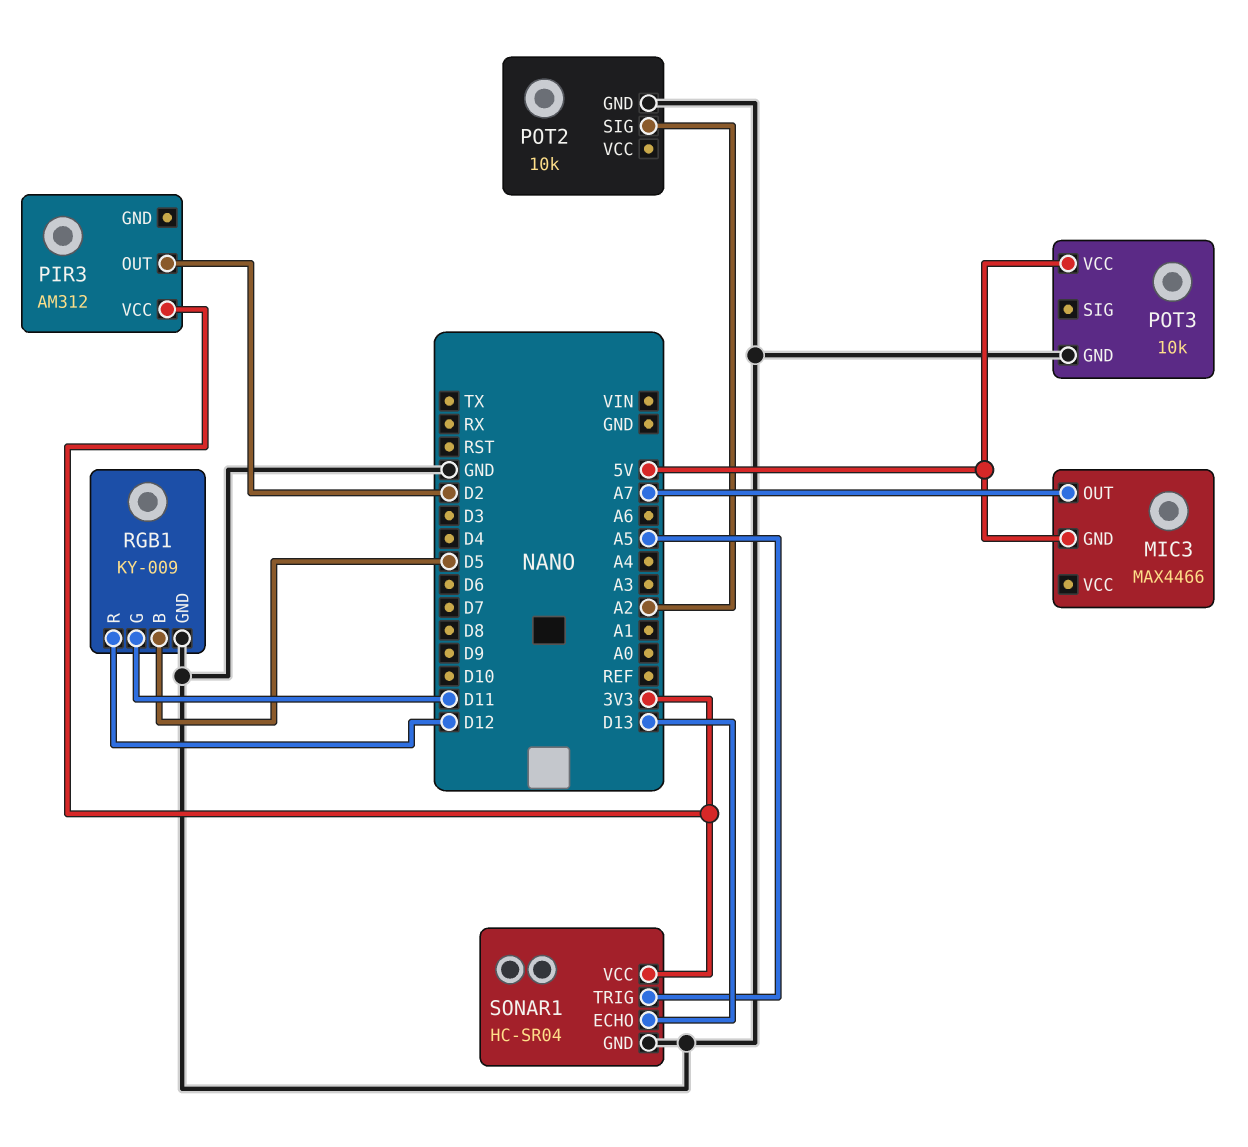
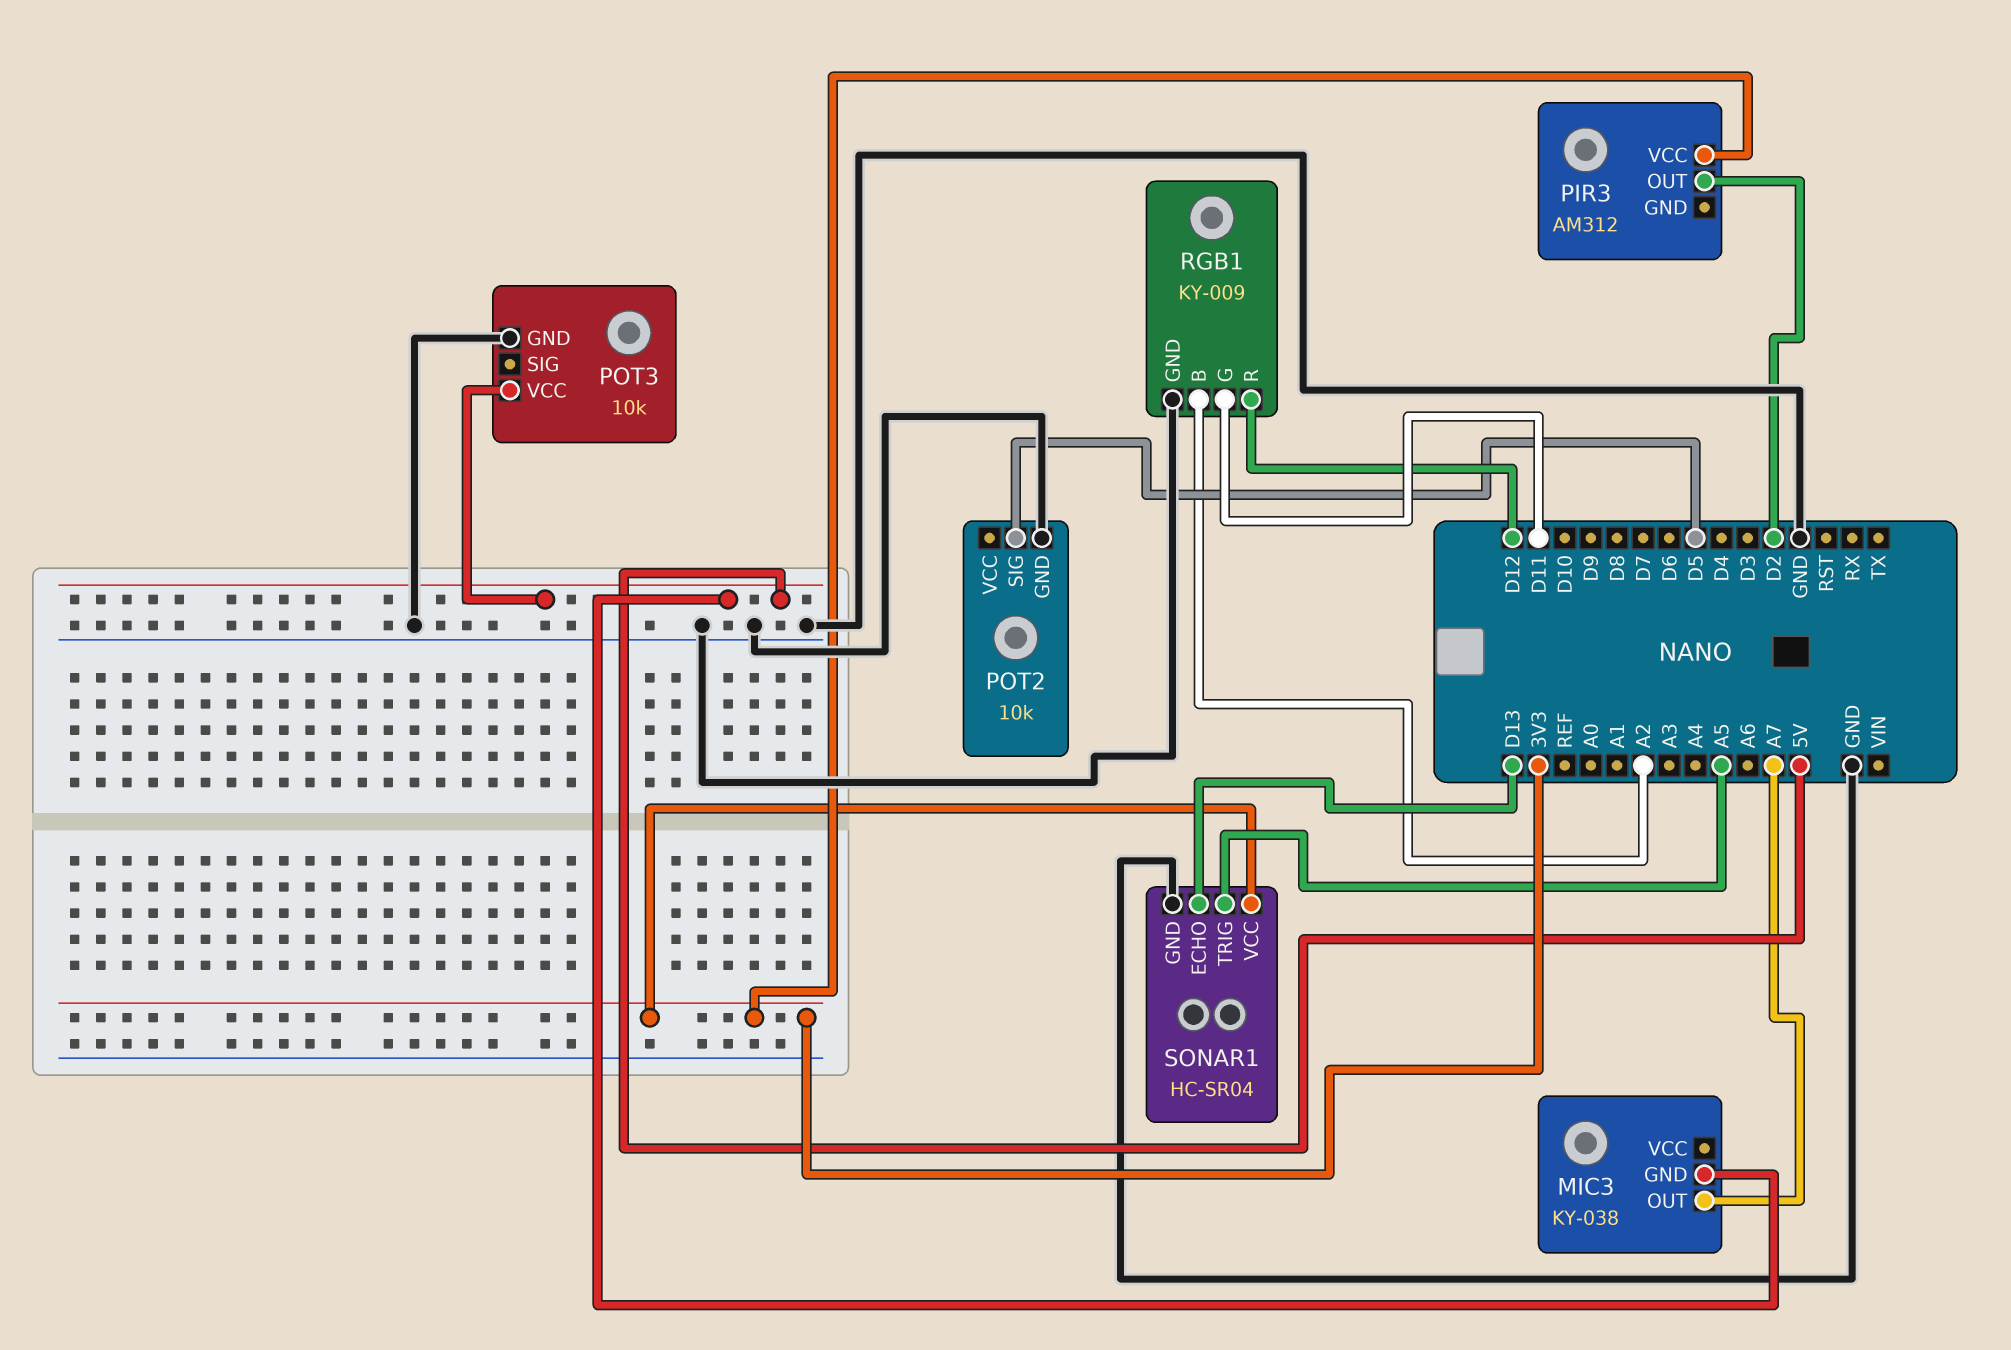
MIC3: MAX4466 -> KY-038
POT2 pin SIG: A2 -> D5
RGB1 pin B: D5 -> A2

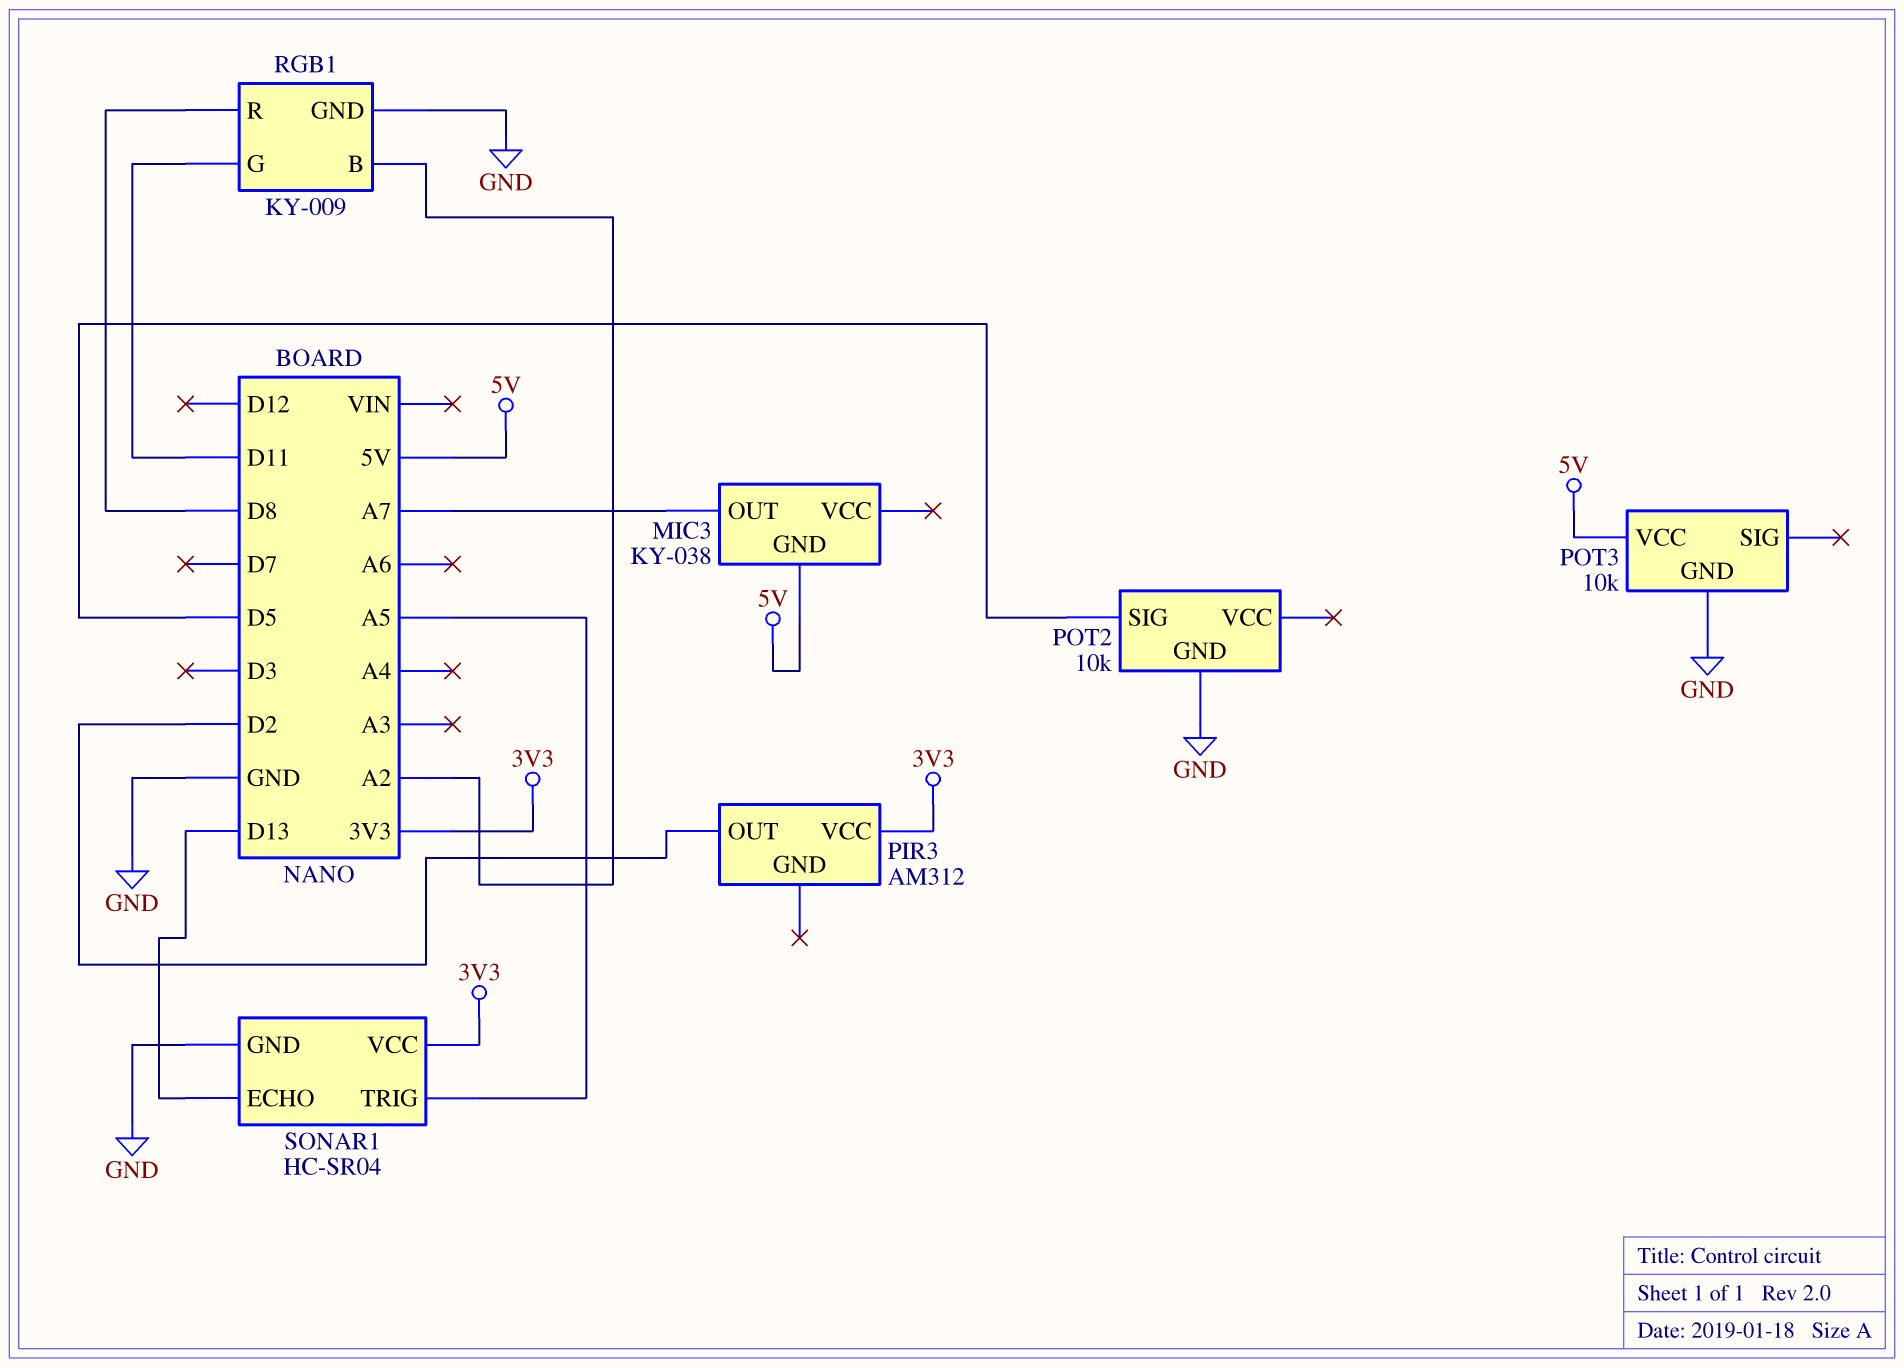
RGB1 pin R: D12 -> D8

